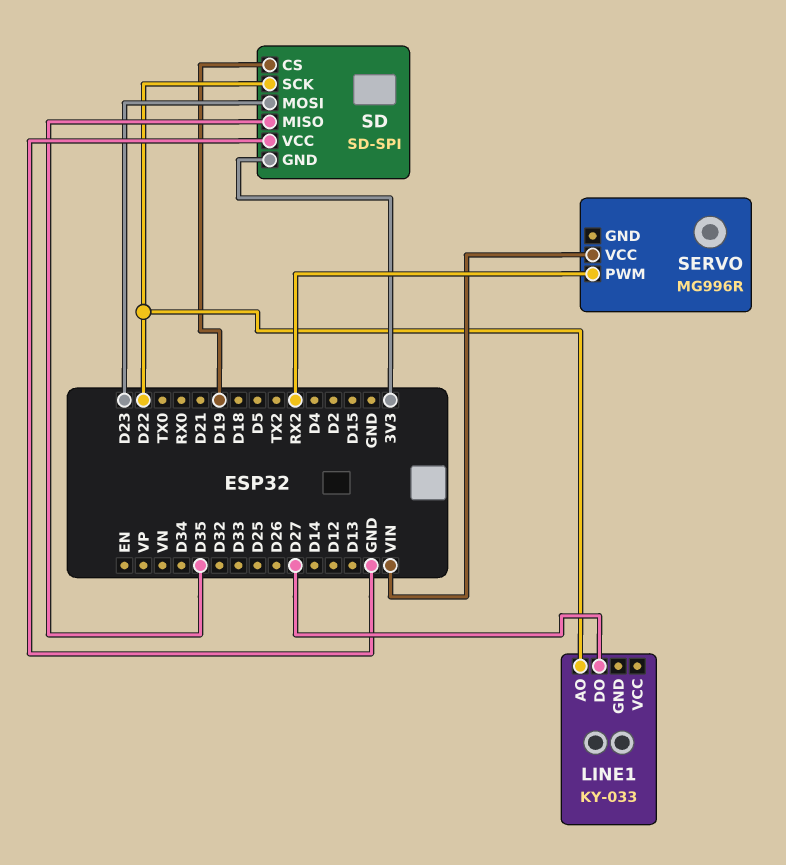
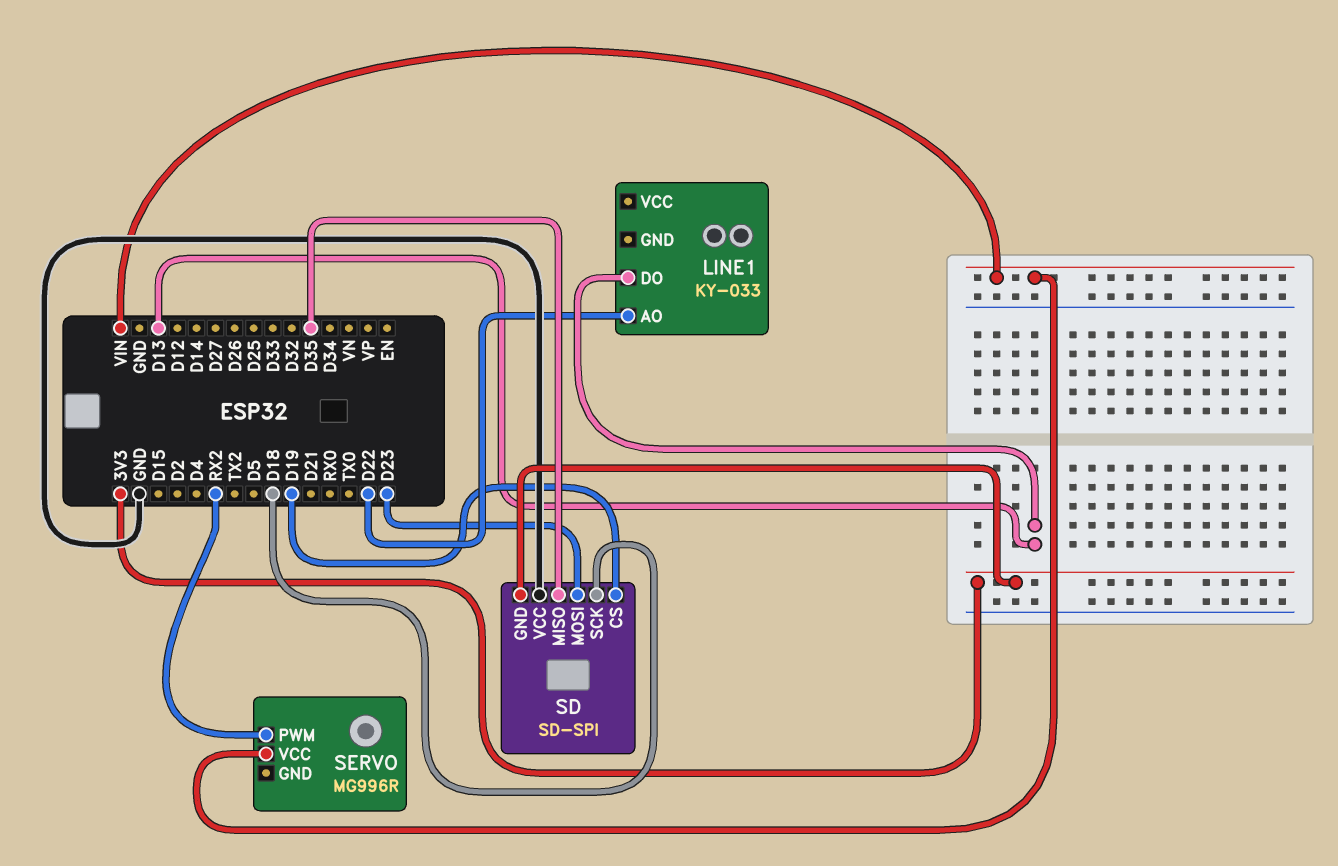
LINE1 pin DO: D27 -> D13
SD pin SCK: D22 -> D18

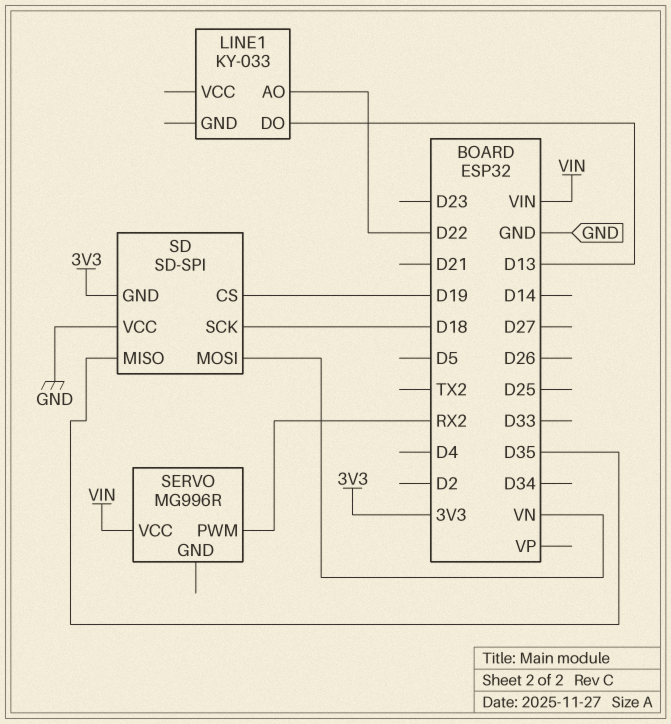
SD pin MOSI: D23 -> VN

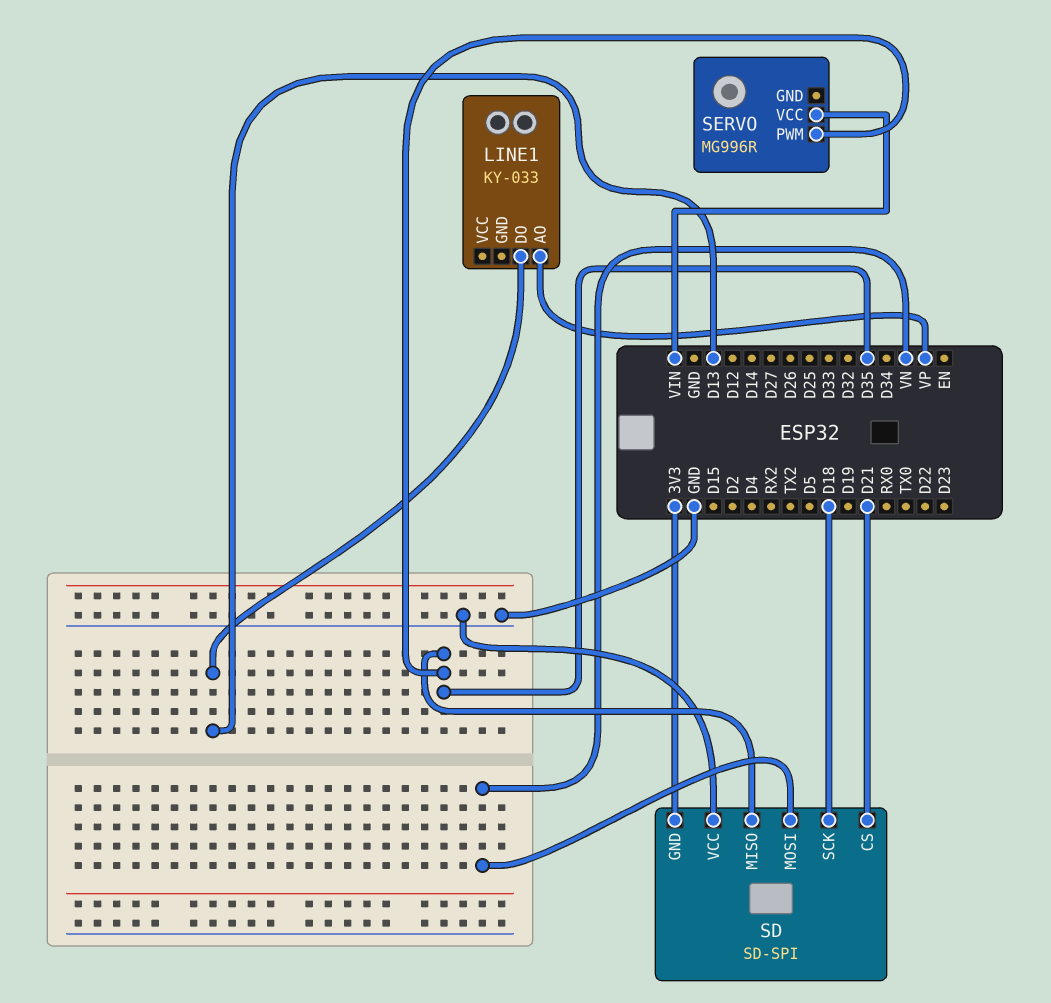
LINE1 pin AO: D22 -> VP
SD pin CS: D19 -> D21
SERVO pin PWM: RX2 -> D35

